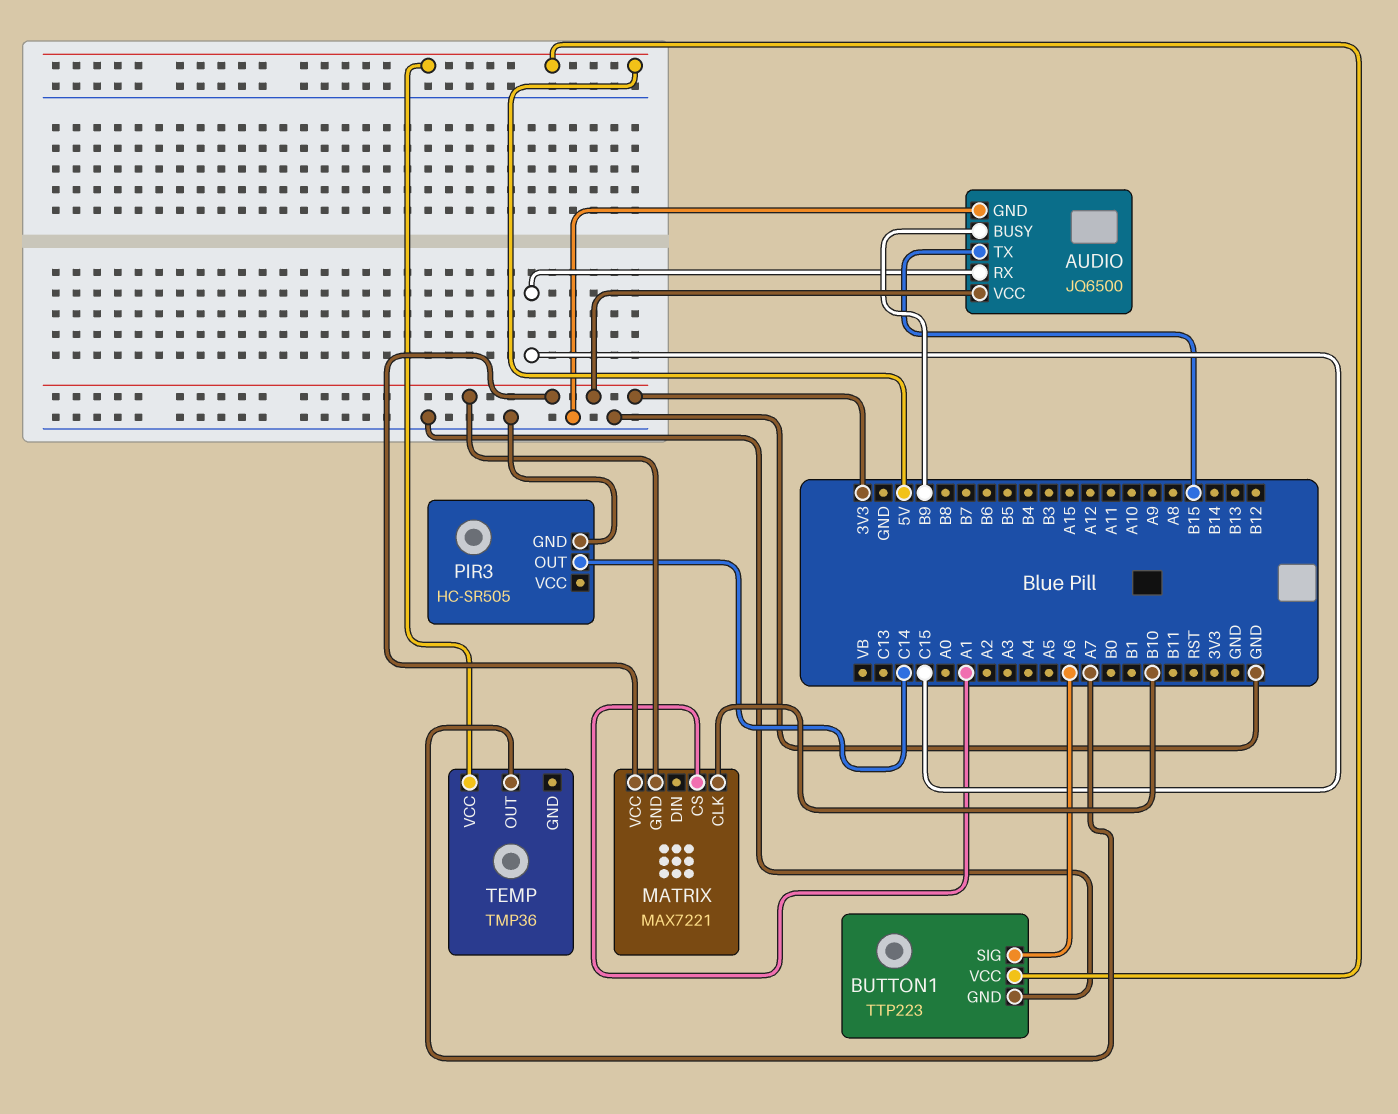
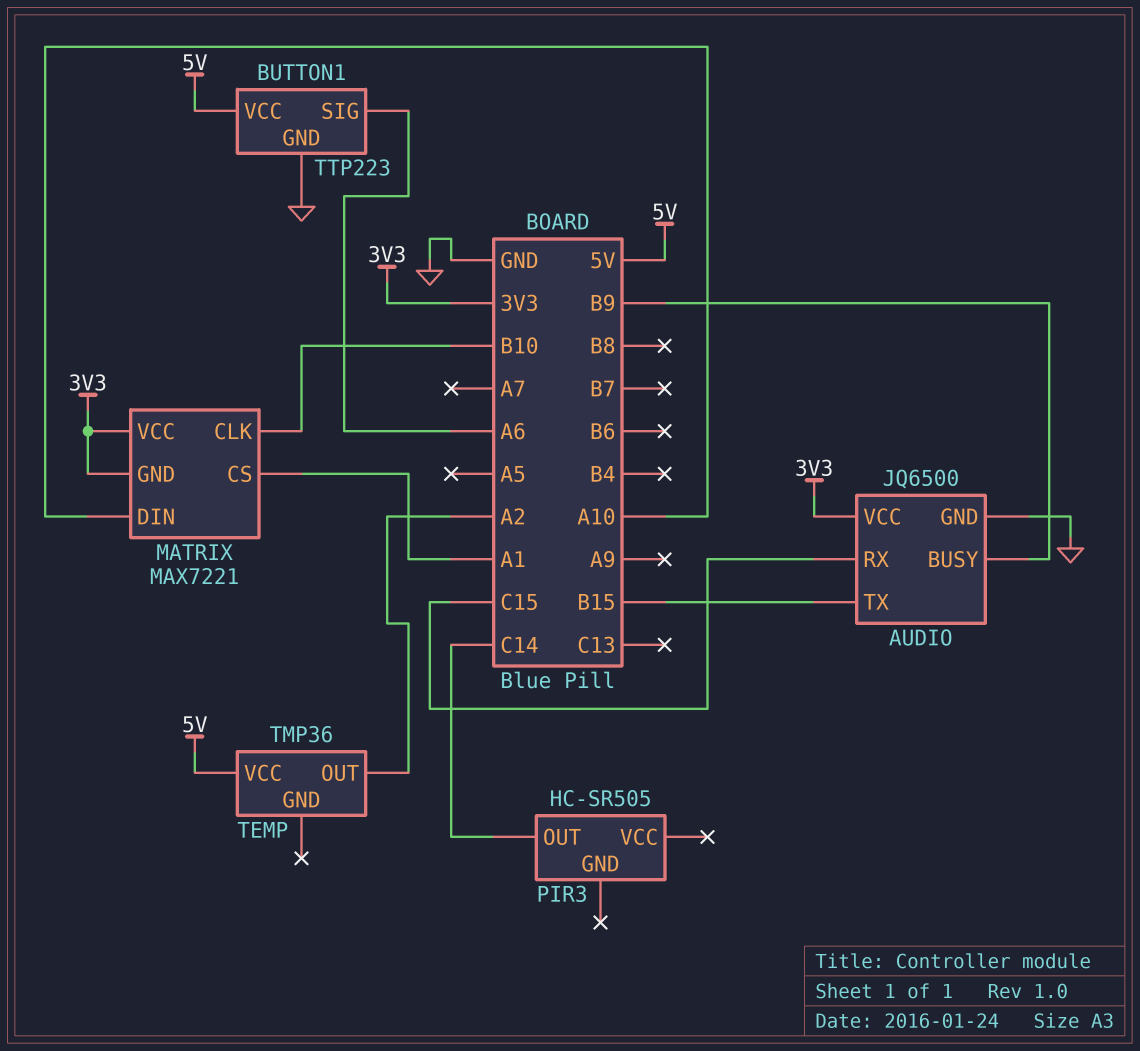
MATRIX pin DIN: none -> A10
PIR3 pin GND: GND -> none
TEMP pin OUT: A7 -> A2

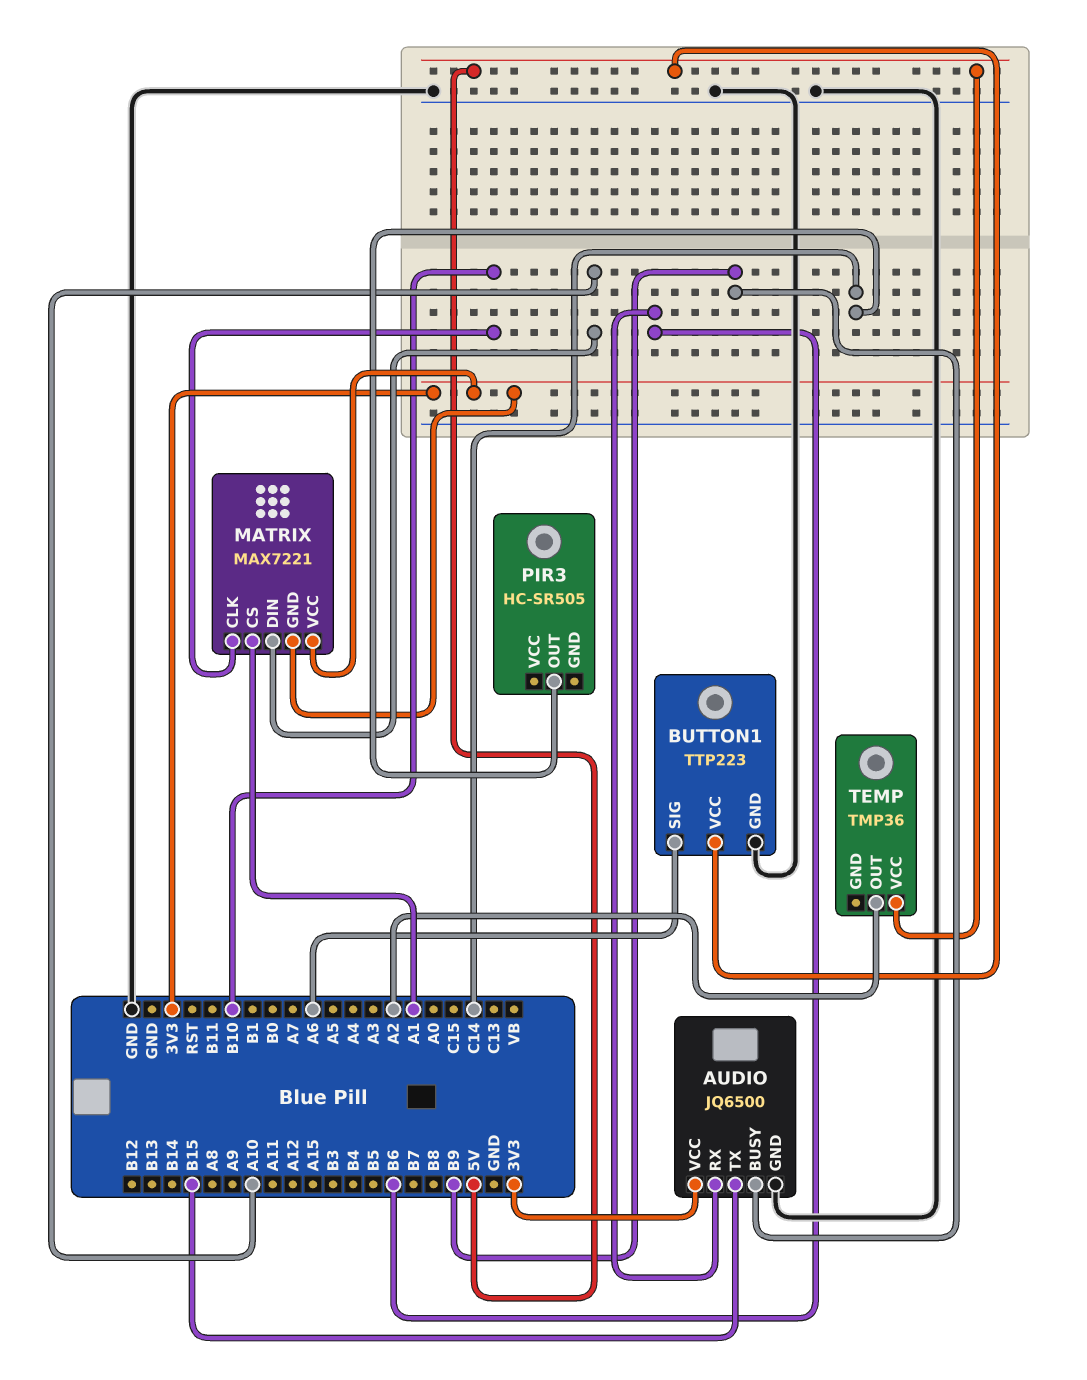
AUDIO pin RX: C15 -> B6

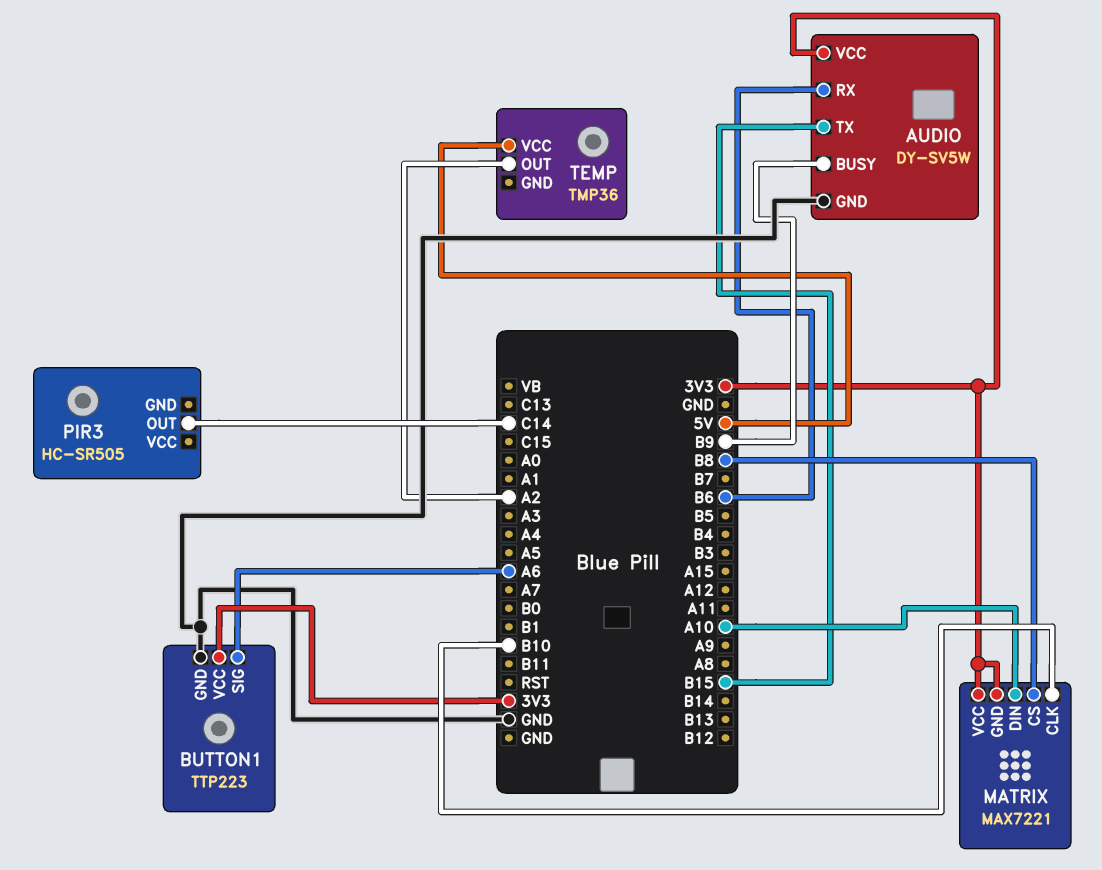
AUDIO: JQ6500 -> DY-SV5W
BUTTON1 pin VCC: 5V -> 3V3
MATRIX pin CS: A1 -> B8

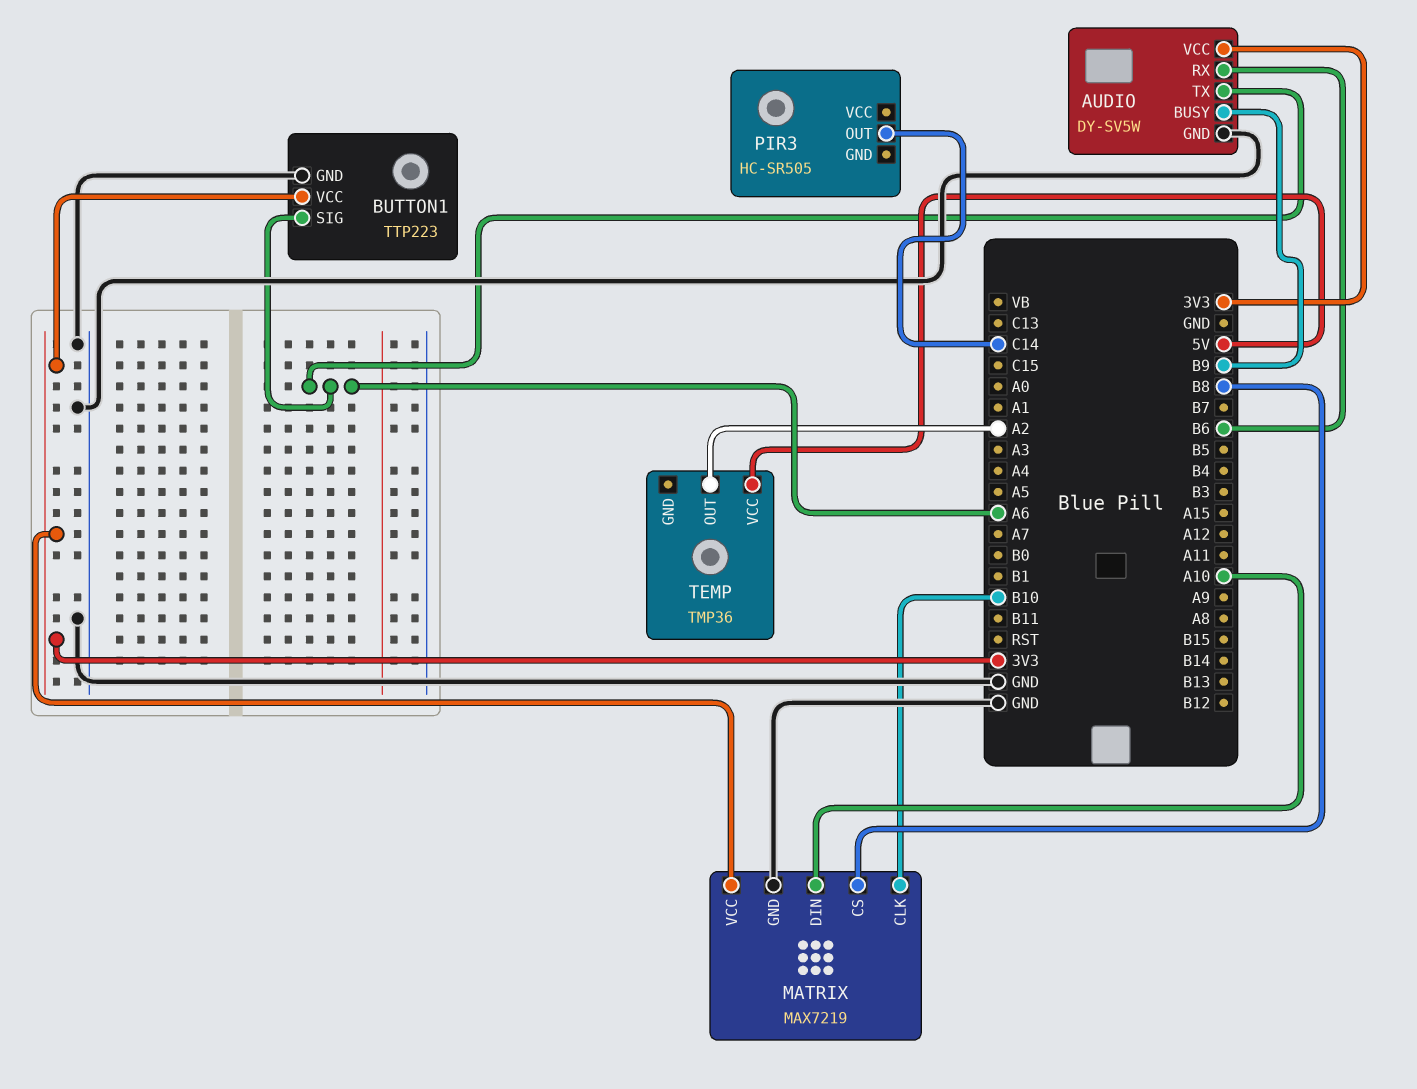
AUDIO pin TX: B15 -> A6
MATRIX: MAX7221 -> MAX7219
MATRIX pin GND: 3V3 -> GND

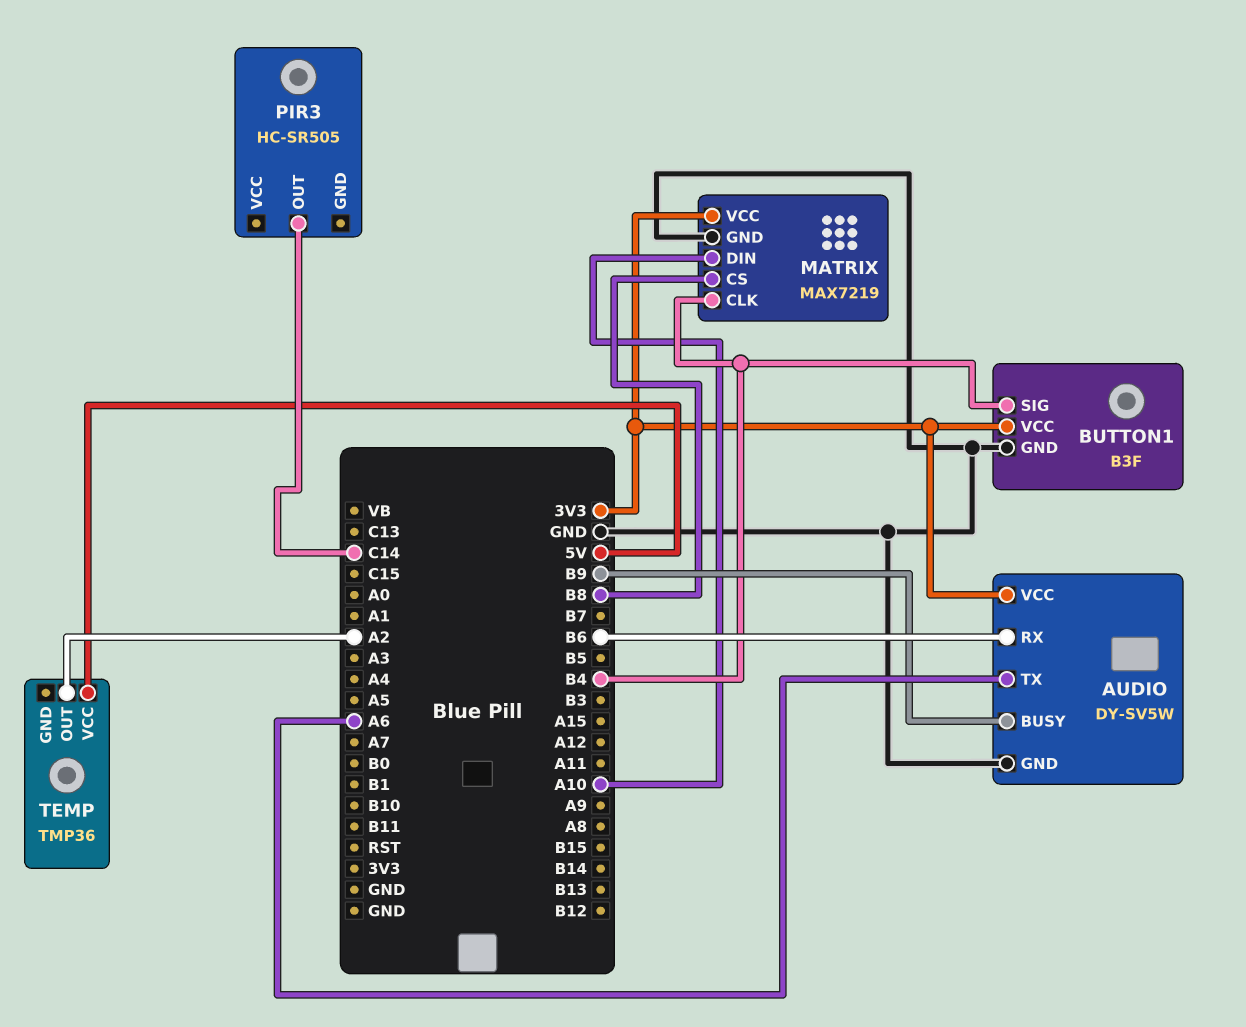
BUTTON1: TTP223 -> B3F
BUTTON1 pin SIG: A6 -> B4
MATRIX pin CLK: B10 -> B4

